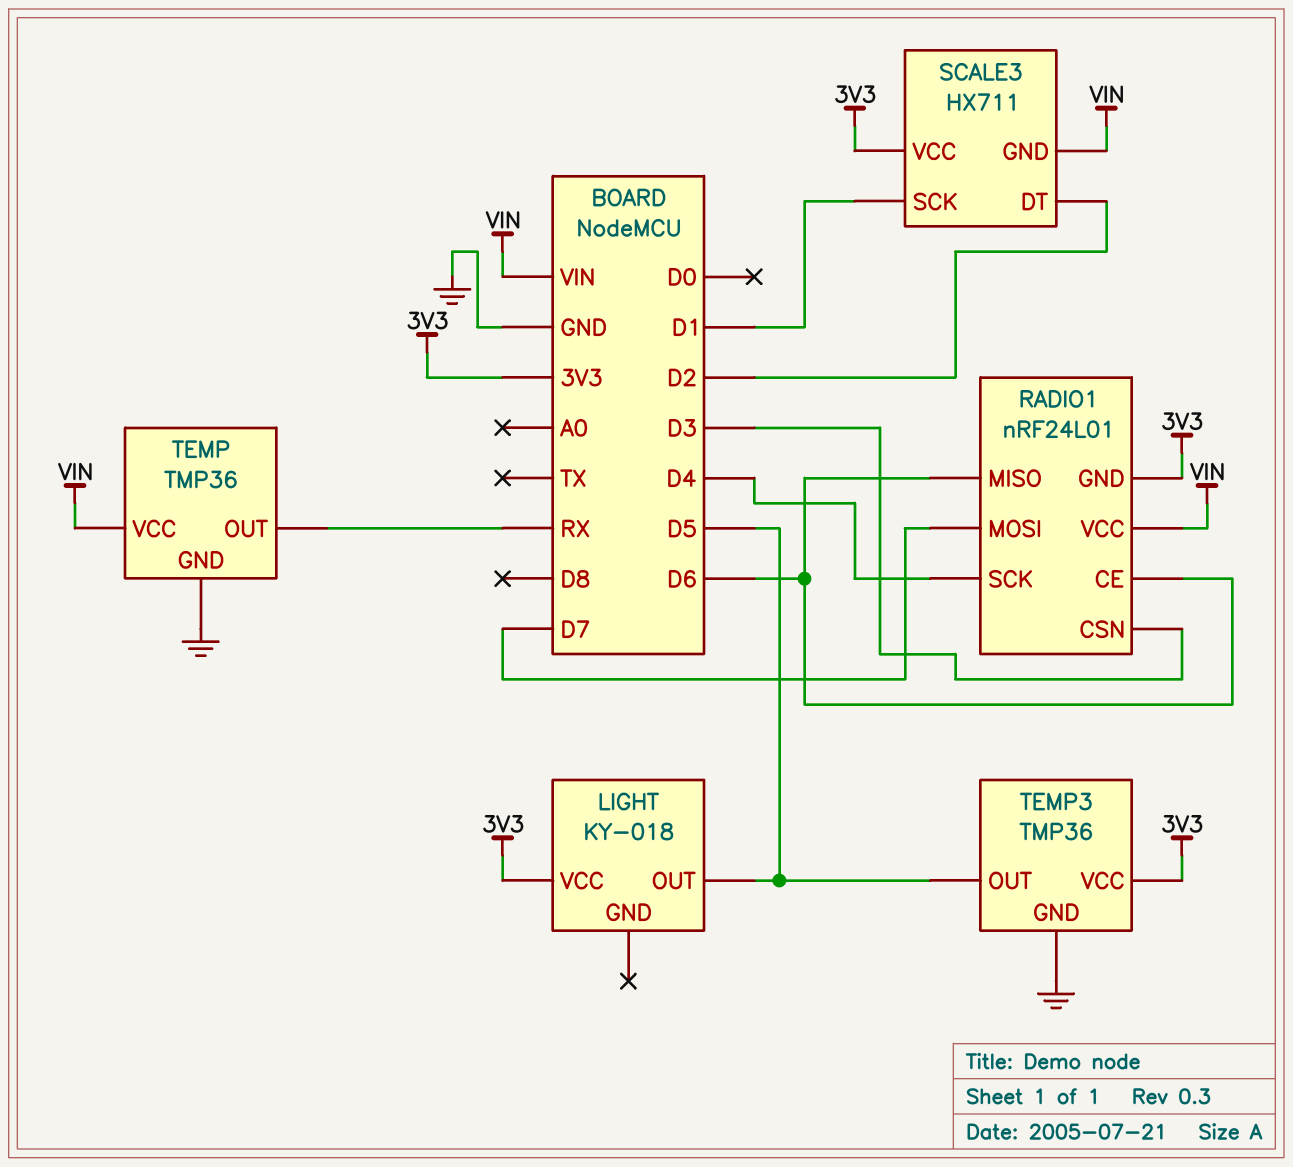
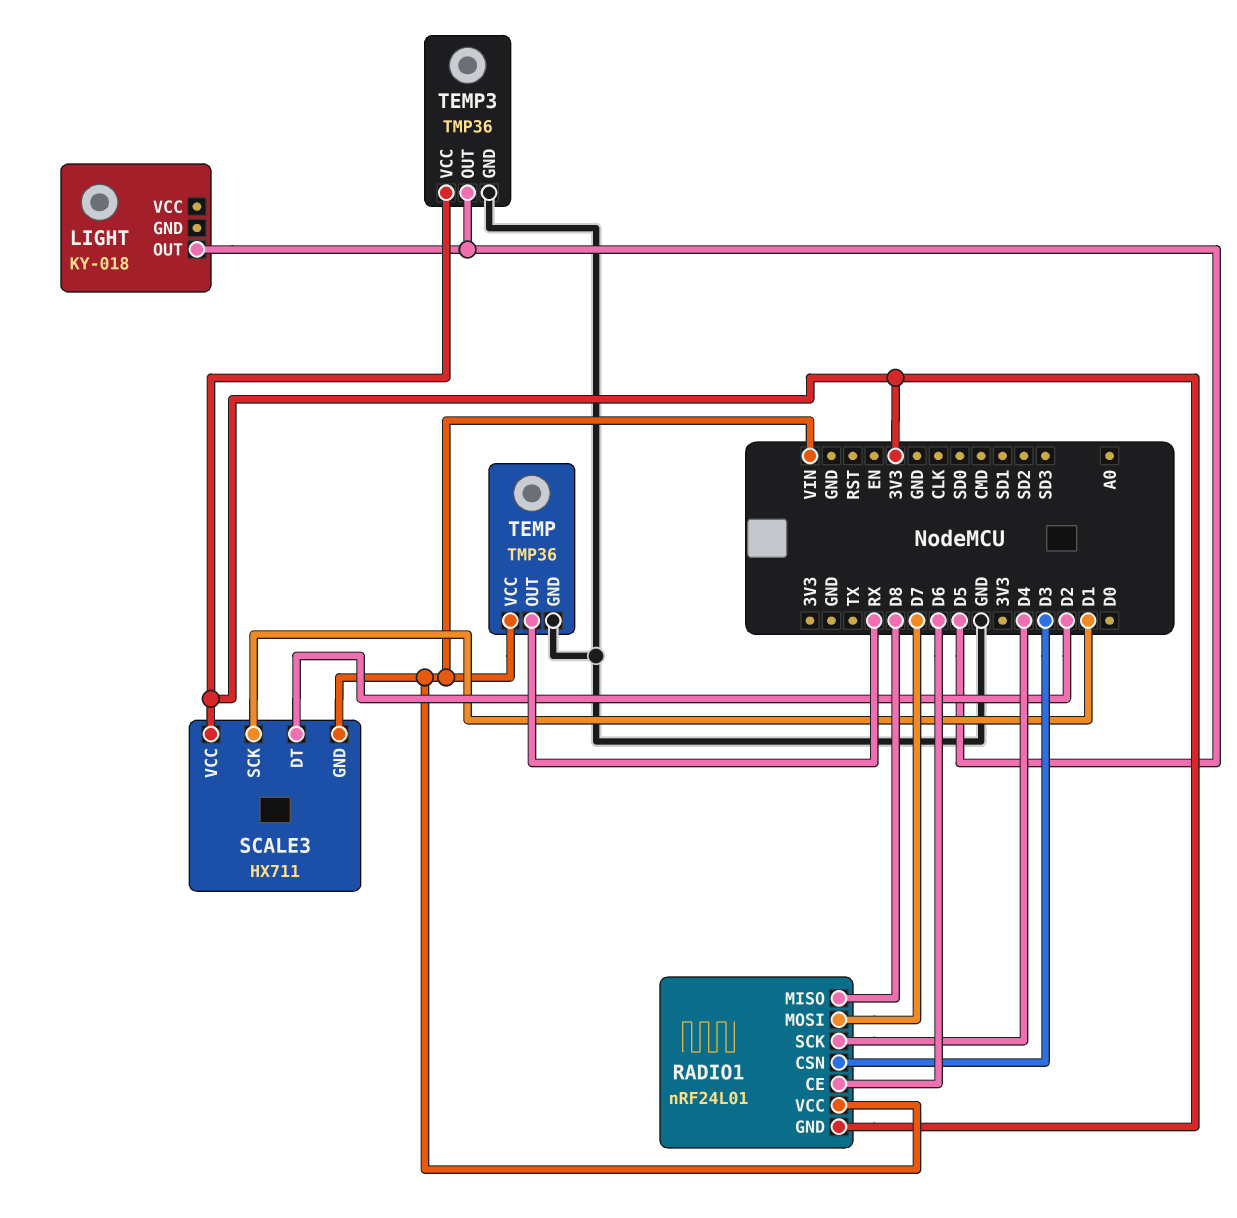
LIGHT pin VCC: 3V3 -> none
RADIO1 pin MISO: D6 -> D8

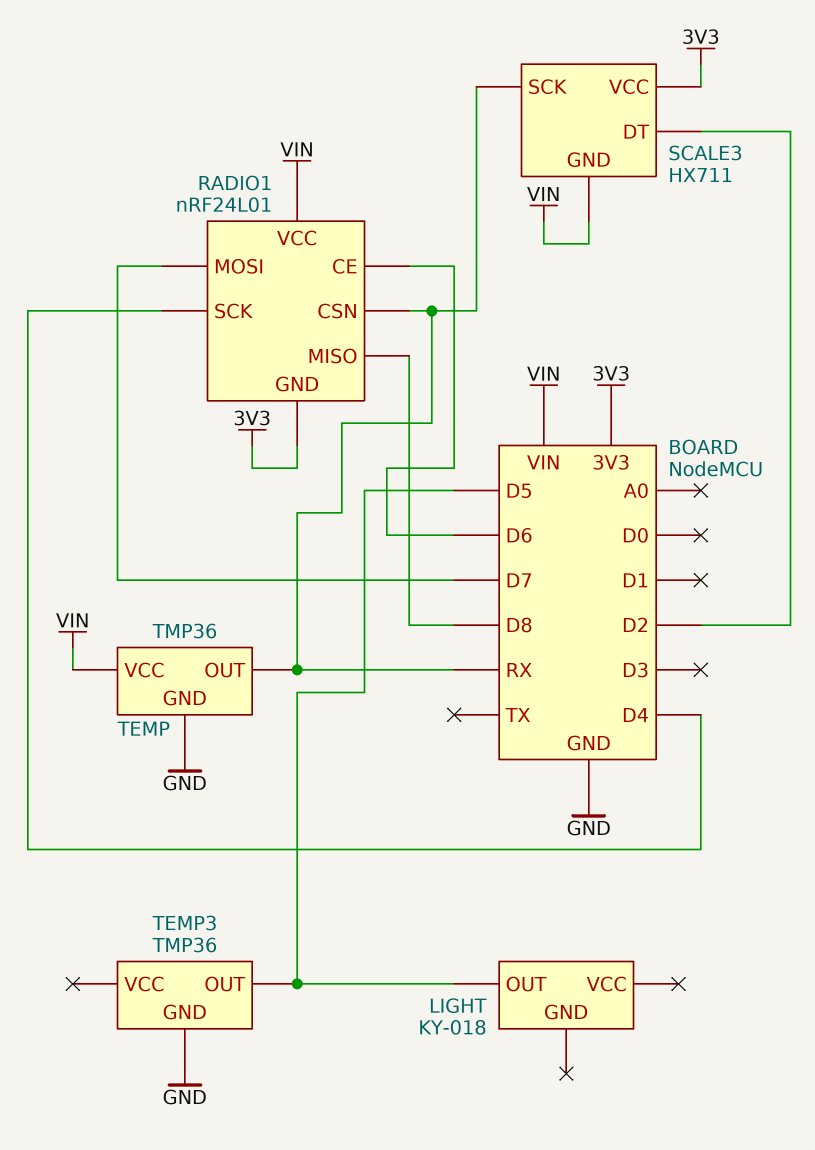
RADIO1 pin CSN: D3 -> RX
SCALE3 pin SCK: D1 -> RX
TEMP3 pin VCC: 3V3 -> none

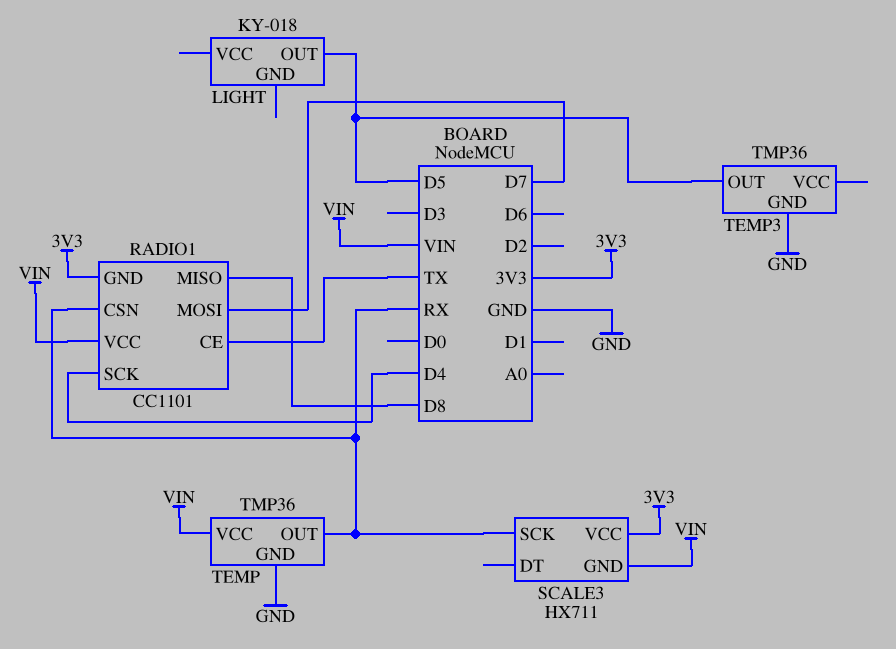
RADIO1: nRF24L01 -> CC1101
RADIO1 pin CE: D6 -> TX
SCALE3 pin DT: D2 -> none

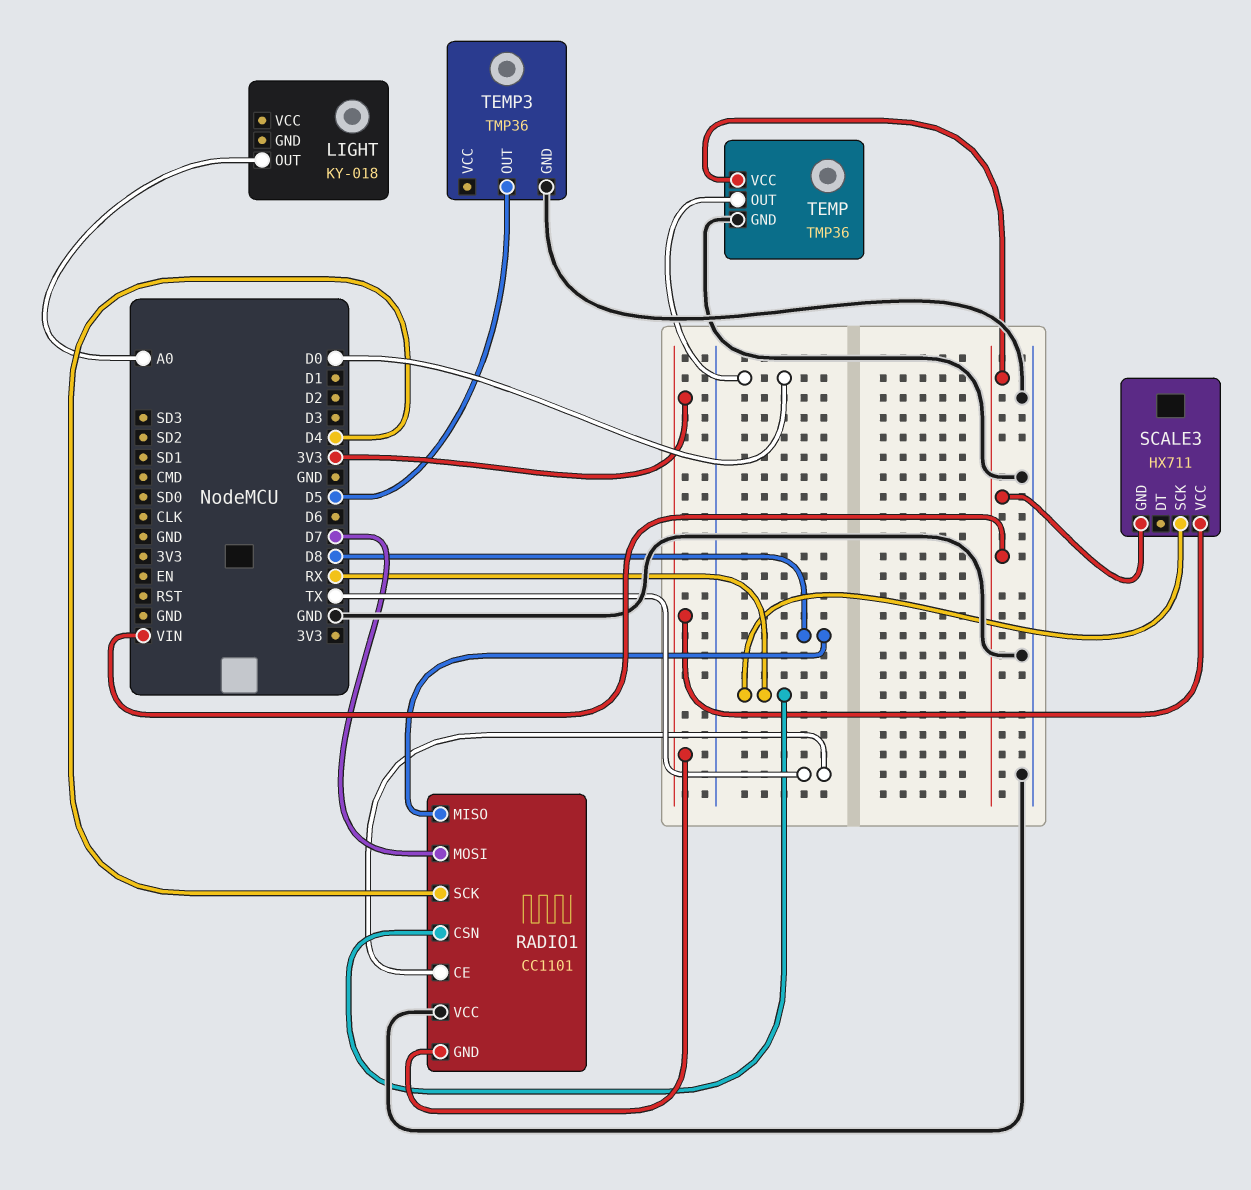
LIGHT pin OUT: D5 -> A0
RADIO1 pin VCC: VIN -> GND
TEMP pin OUT: RX -> D0

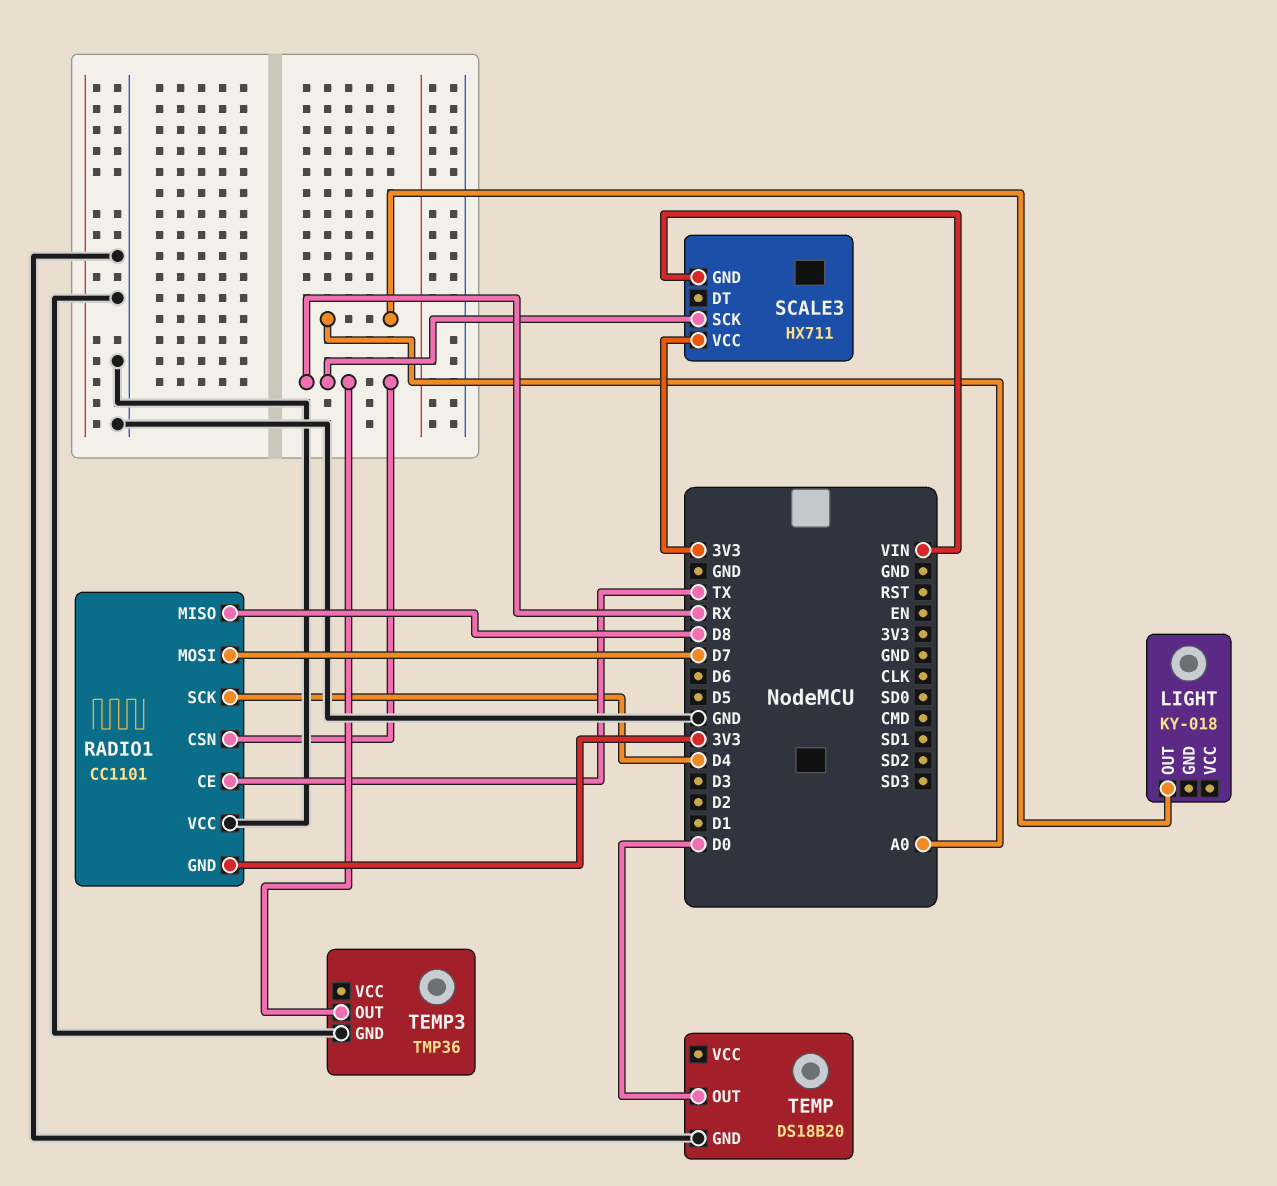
TEMP: TMP36 -> DS18B20
TEMP pin VCC: VIN -> none
TEMP3 pin OUT: D5 -> RX

